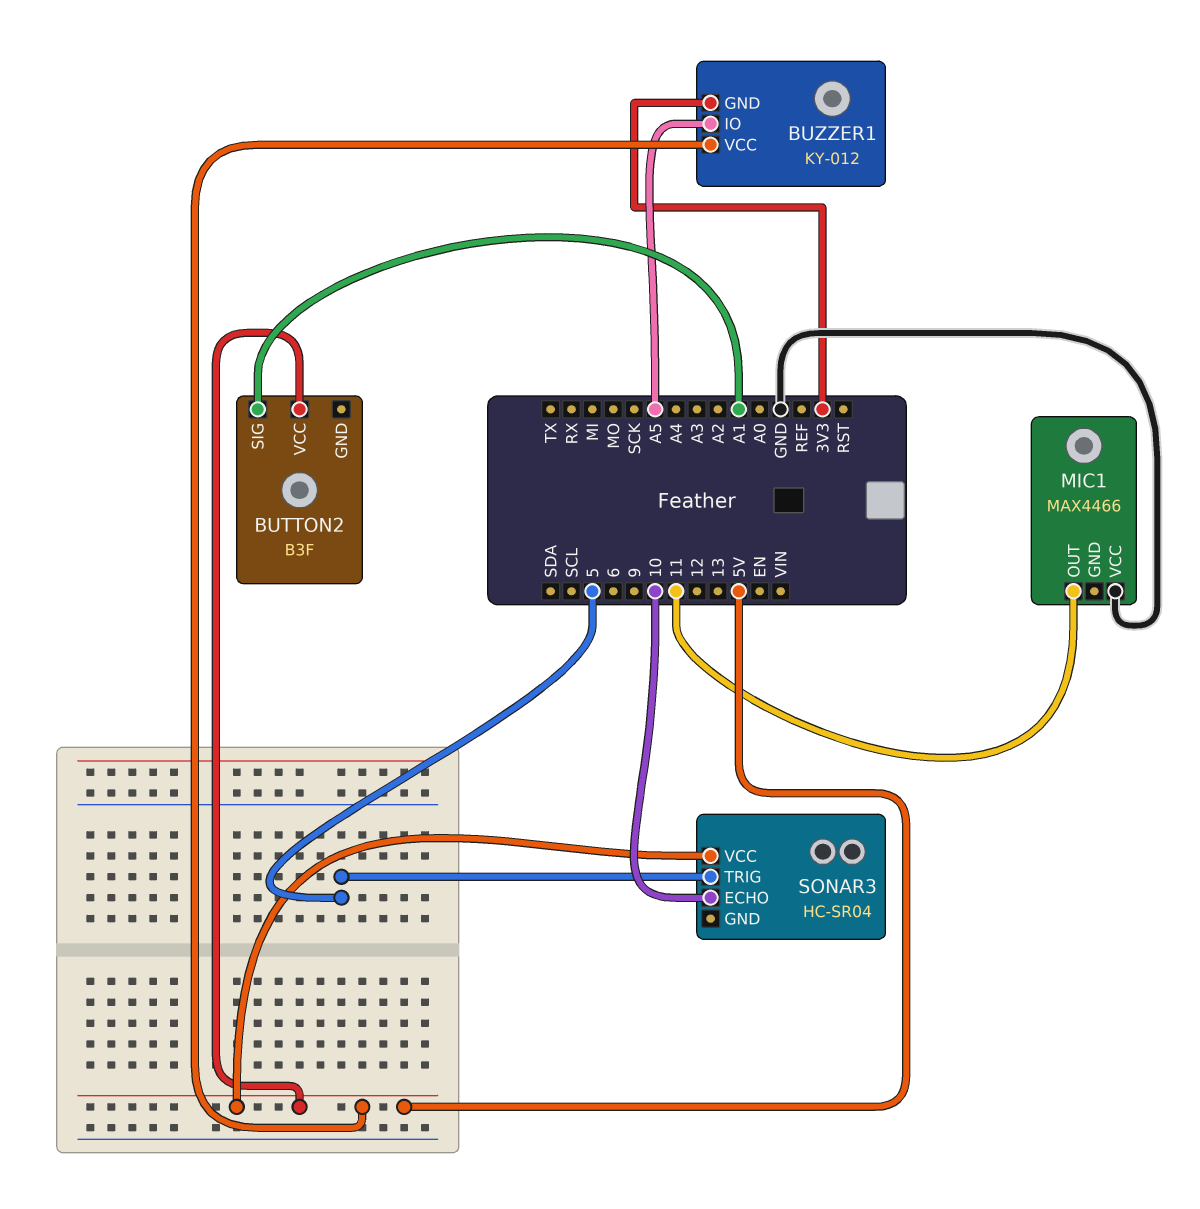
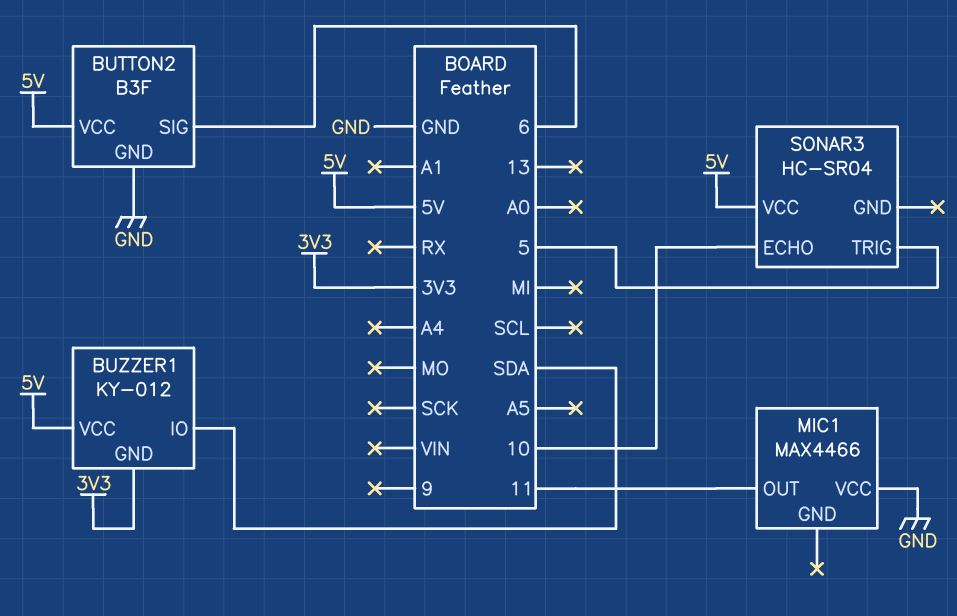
BUTTON2 pin GND: none -> GND
BUTTON2 pin SIG: A1 -> 6
BUZZER1 pin IO: A5 -> SDA

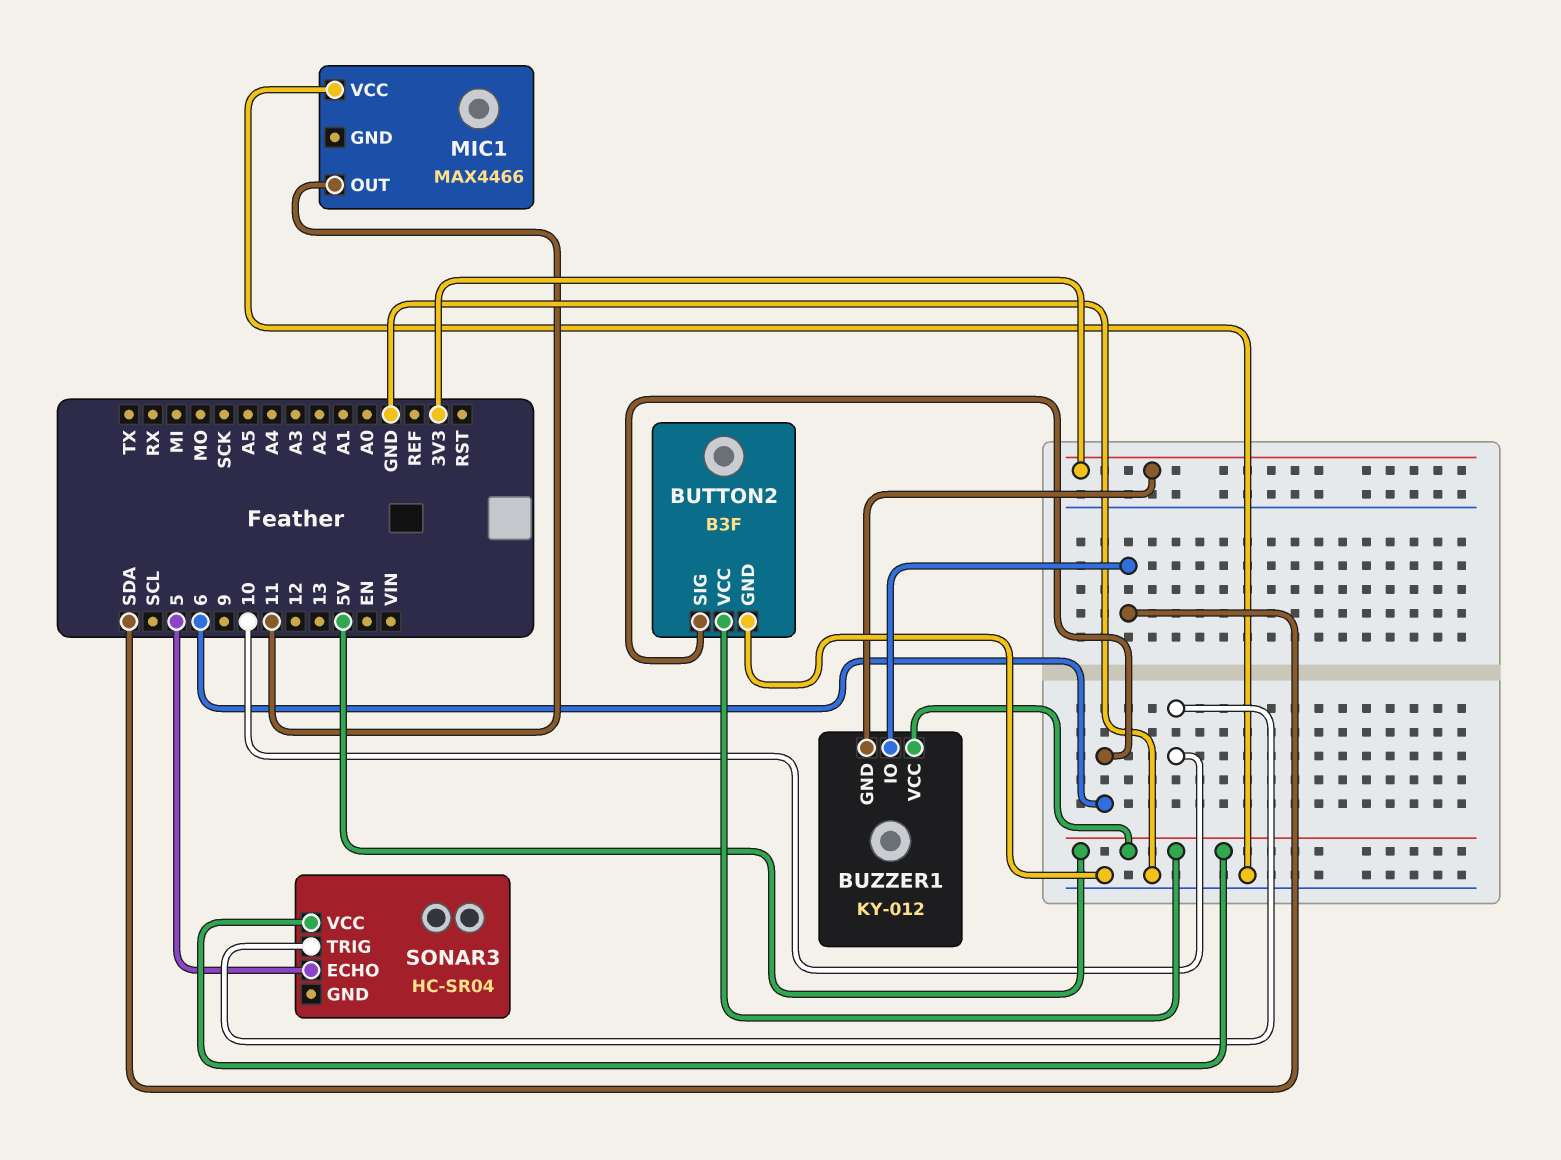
SONAR3 pin ECHO: 10 -> 5
SONAR3 pin TRIG: 5 -> 10

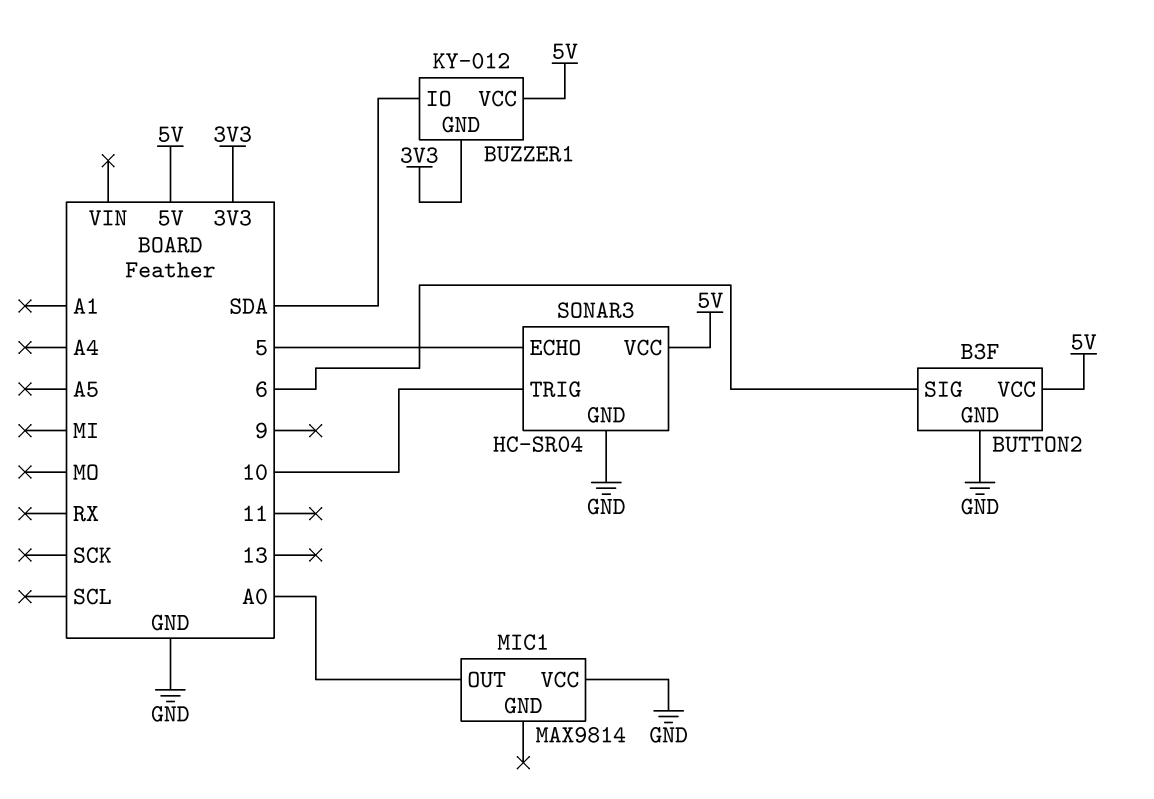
MIC1: MAX4466 -> MAX9814
MIC1 pin OUT: 11 -> A0
SONAR3 pin GND: none -> GND

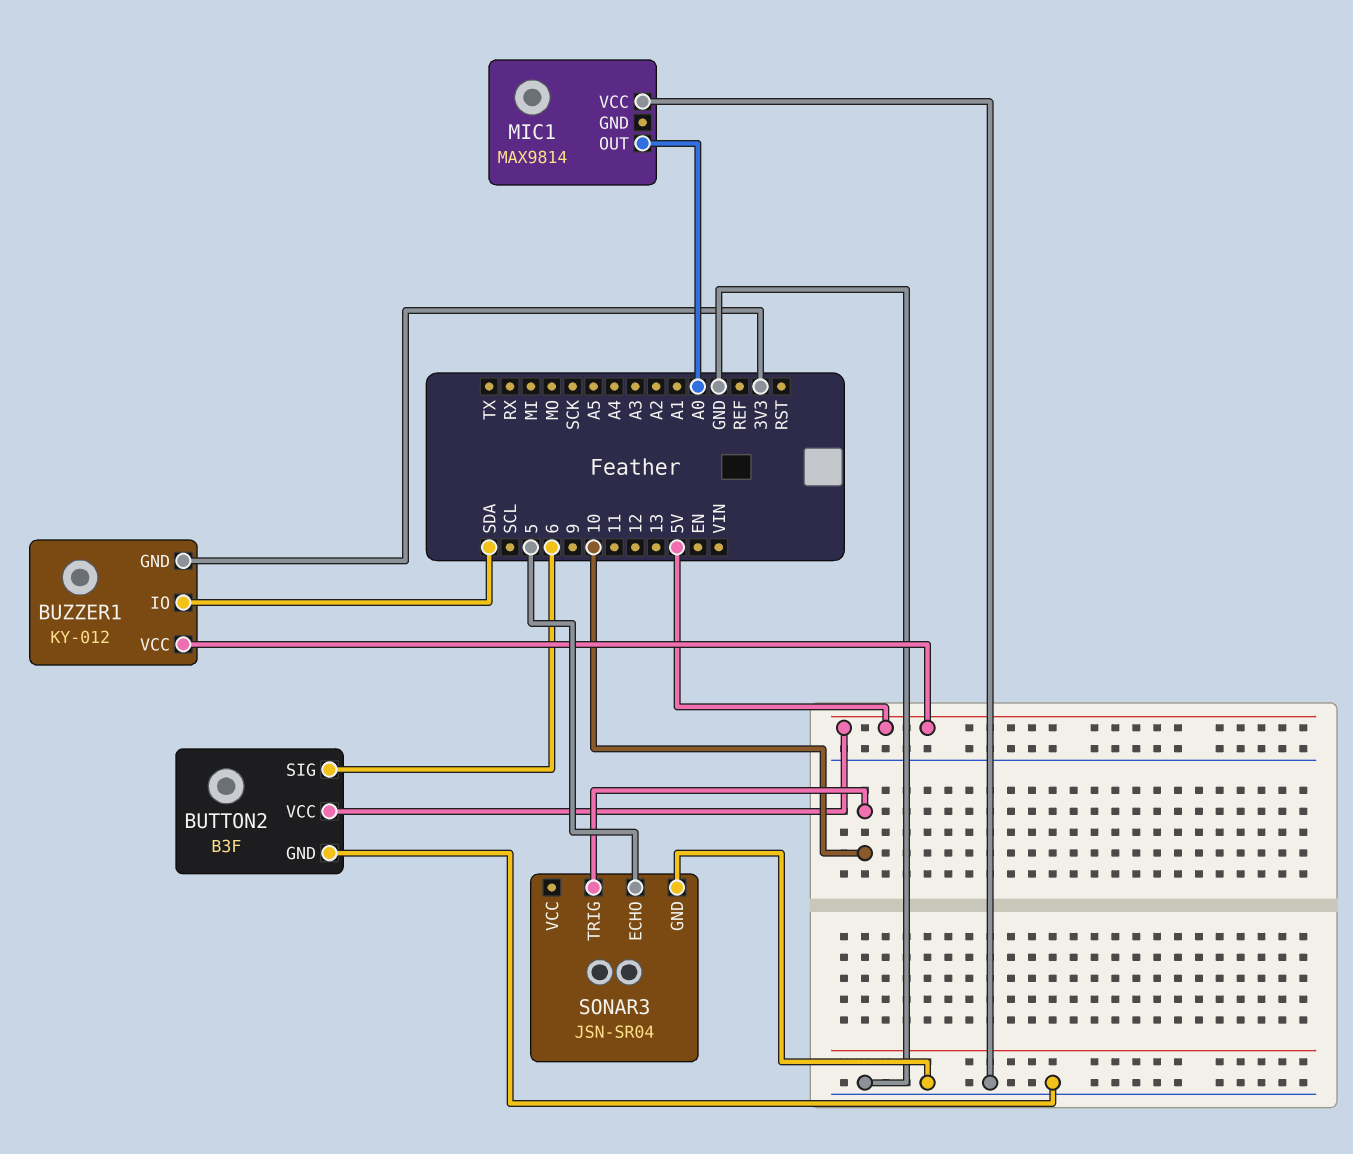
SONAR3: HC-SR04 -> JSN-SR04
SONAR3 pin VCC: 5V -> none

